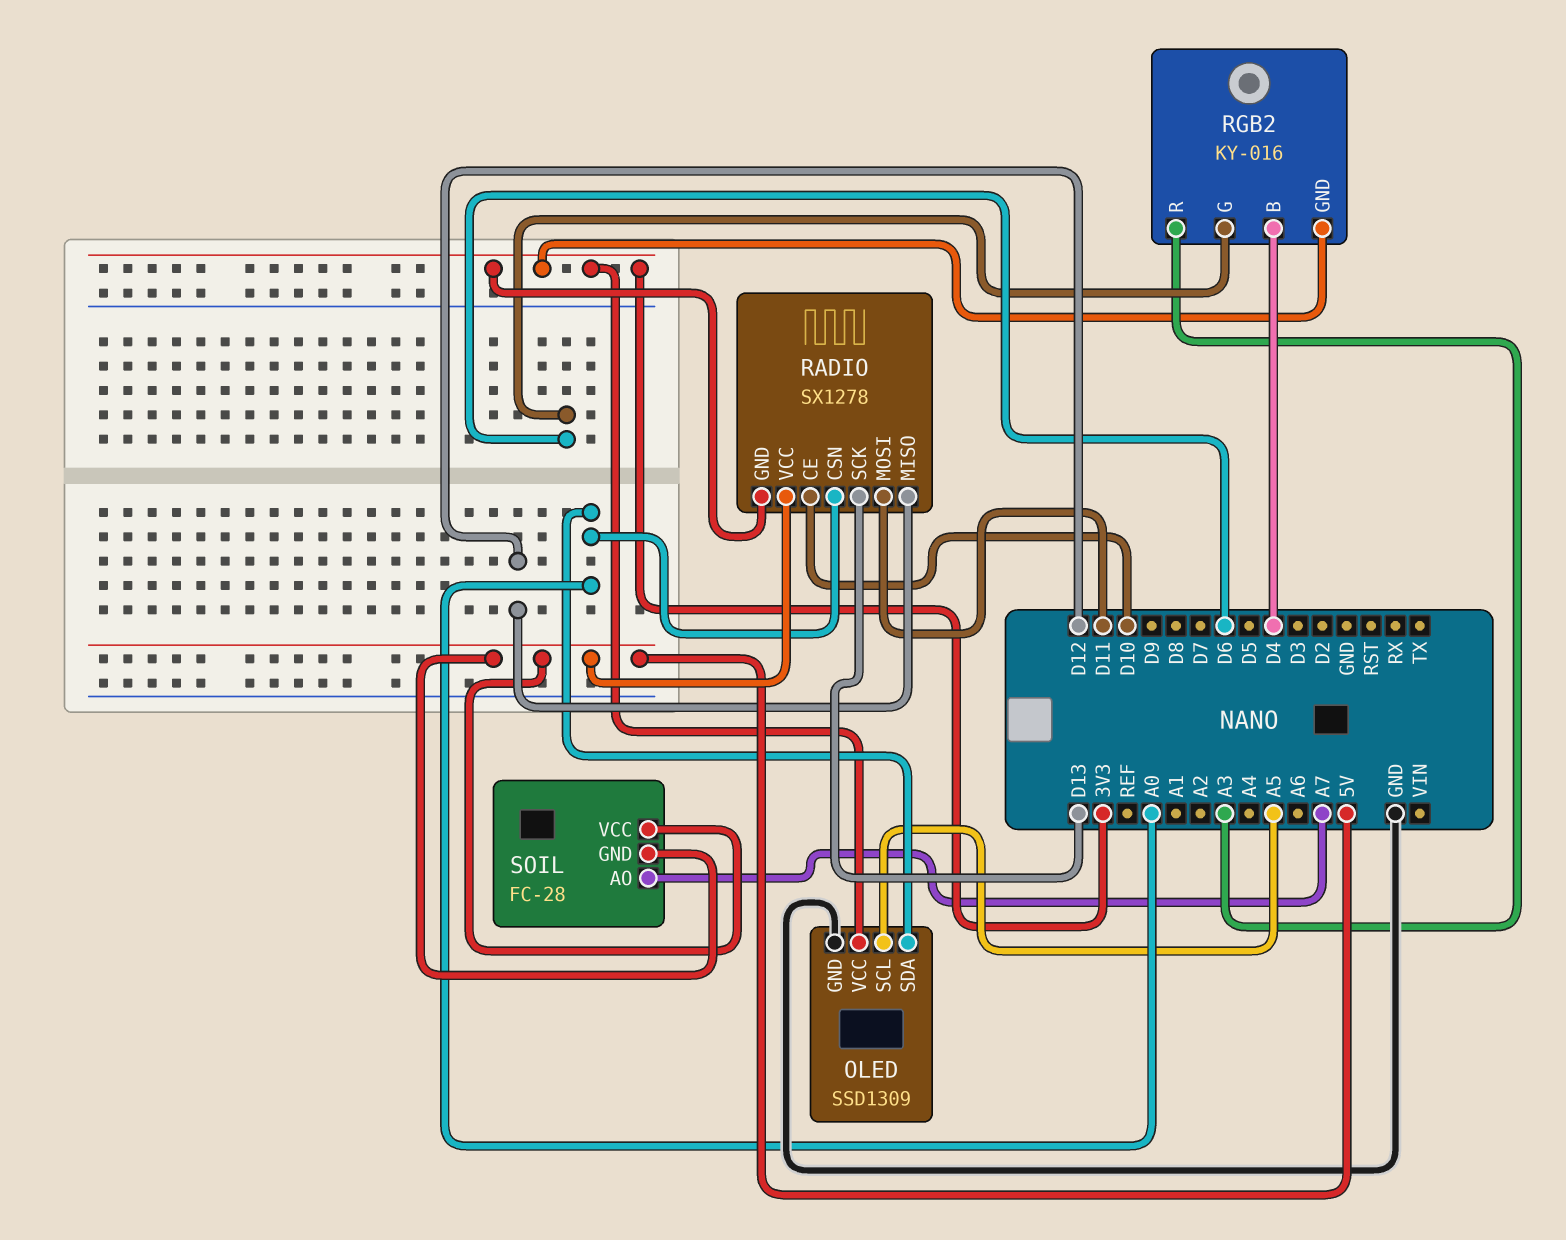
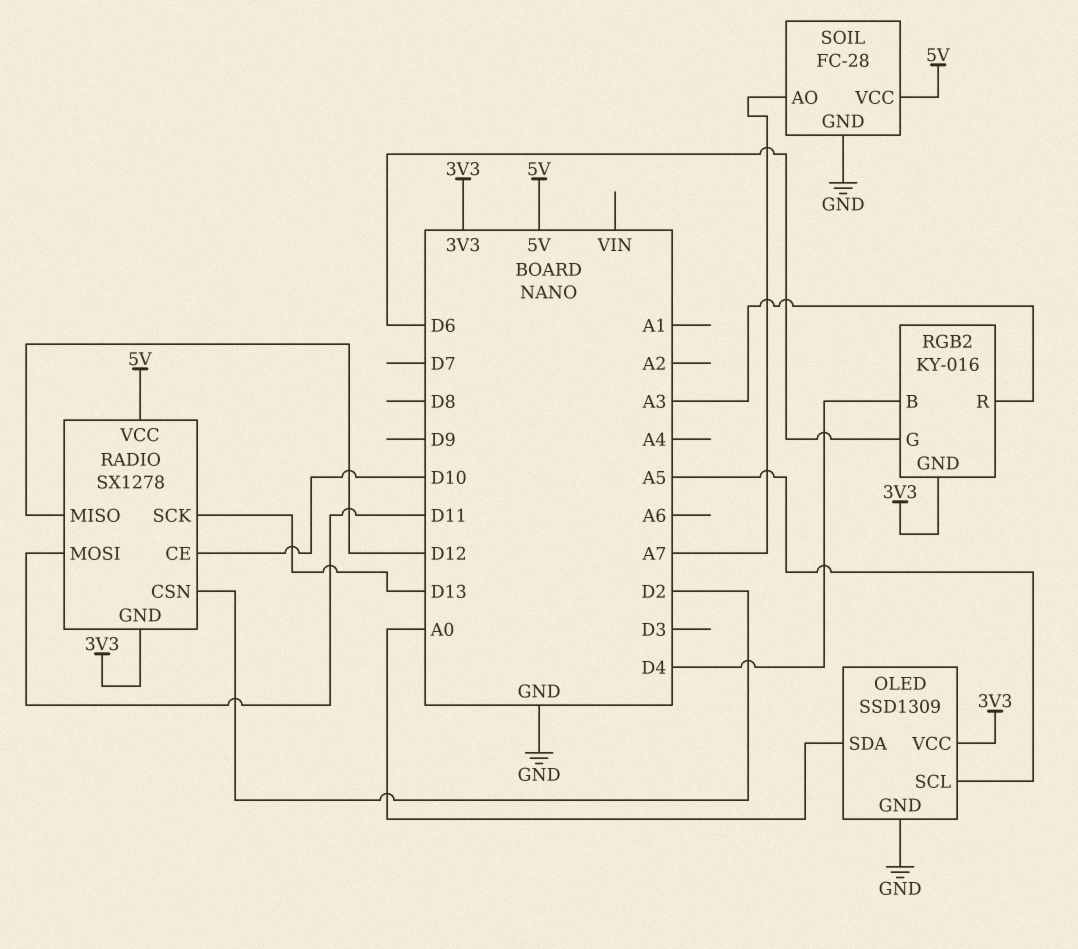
RADIO pin CSN: A0 -> D2
SOIL pin GND: 5V -> GND

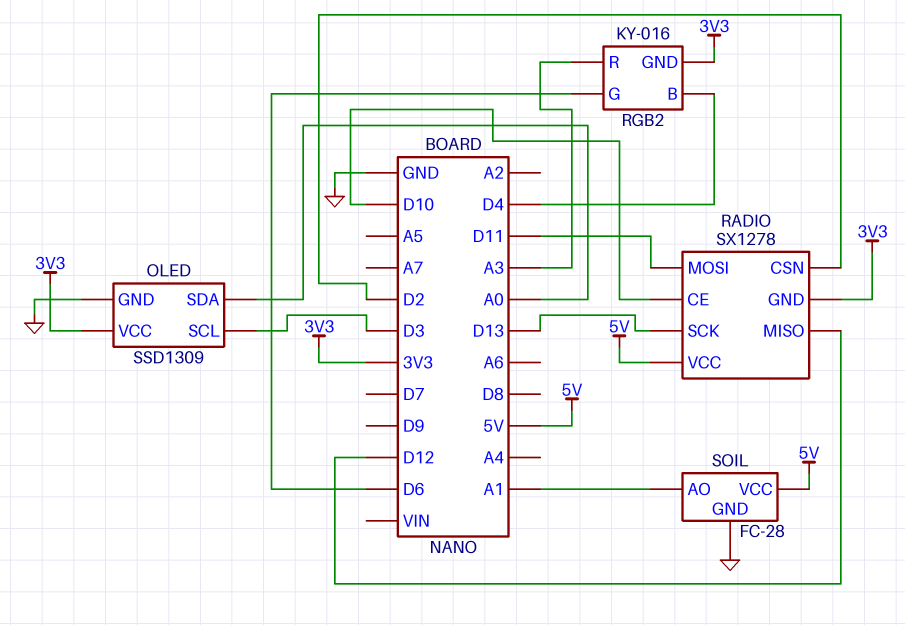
OLED pin SCL: A5 -> D3
SOIL pin AO: A7 -> A1

